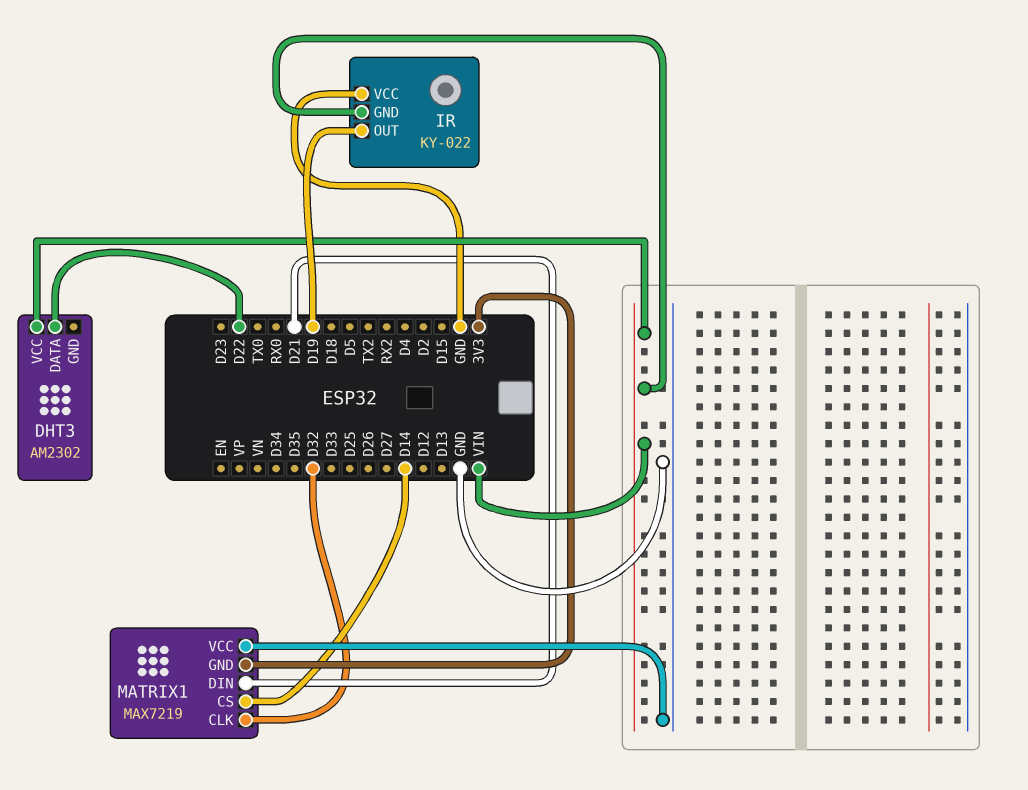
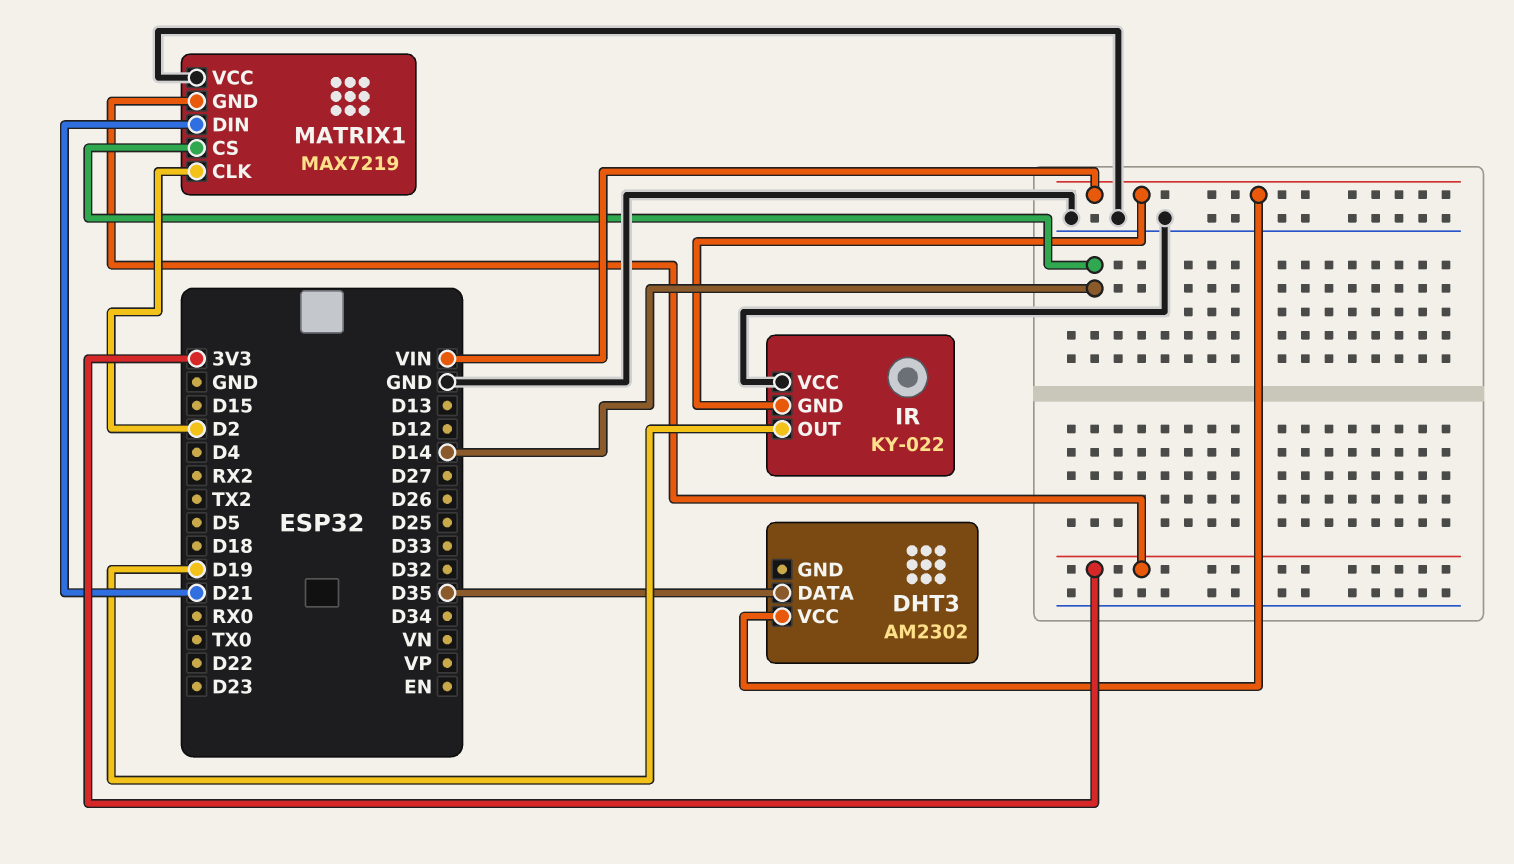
DHT3 pin DATA: D22 -> D35
MATRIX1 pin CLK: D32 -> D2

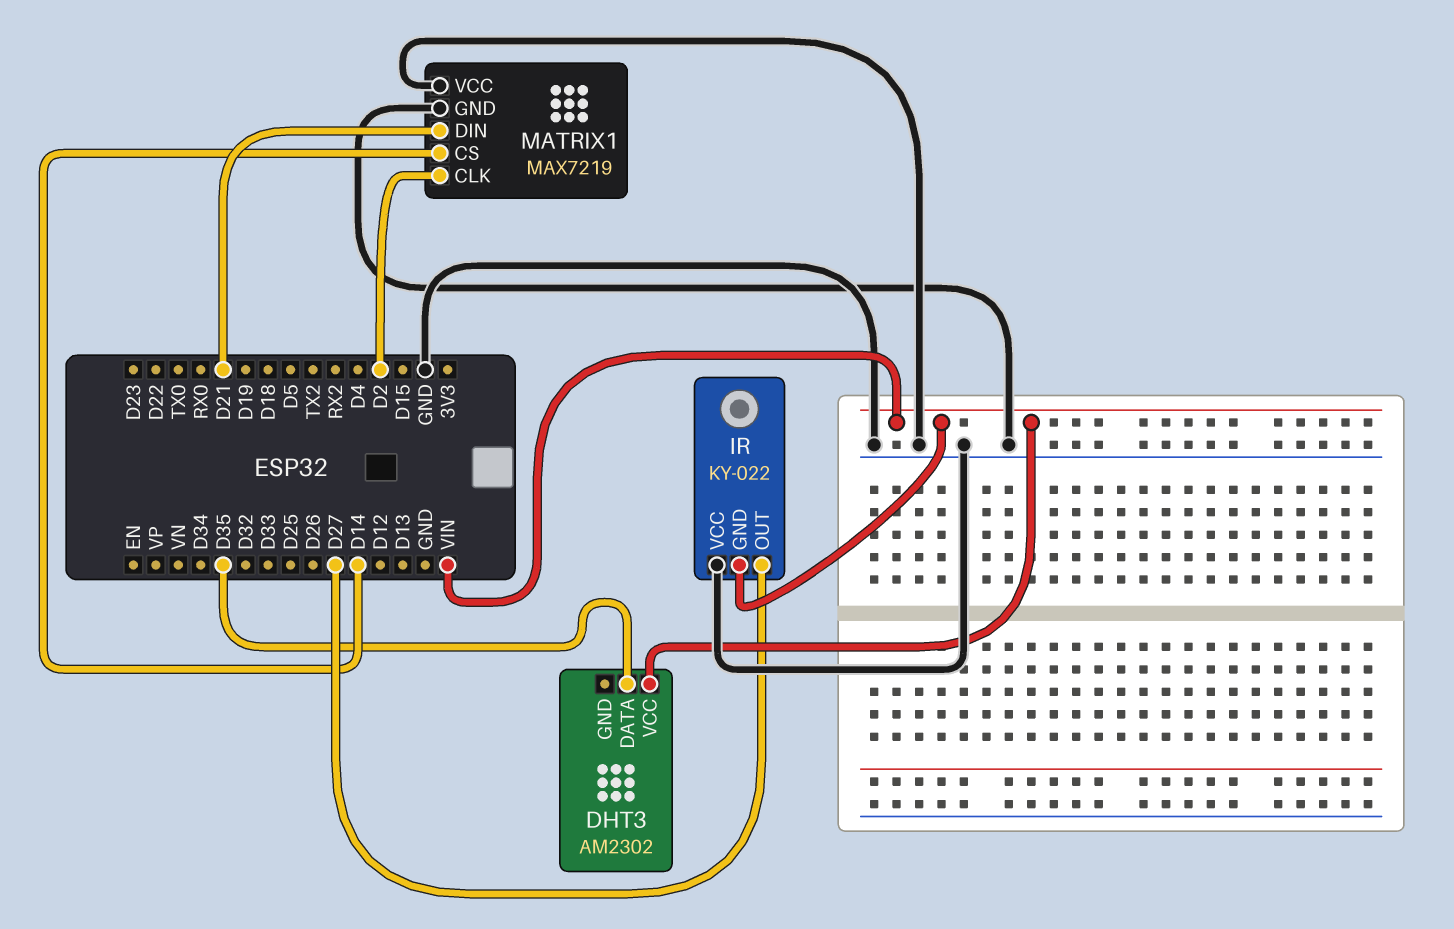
IR pin OUT: D19 -> D27
MATRIX1 pin GND: 3V3 -> GND

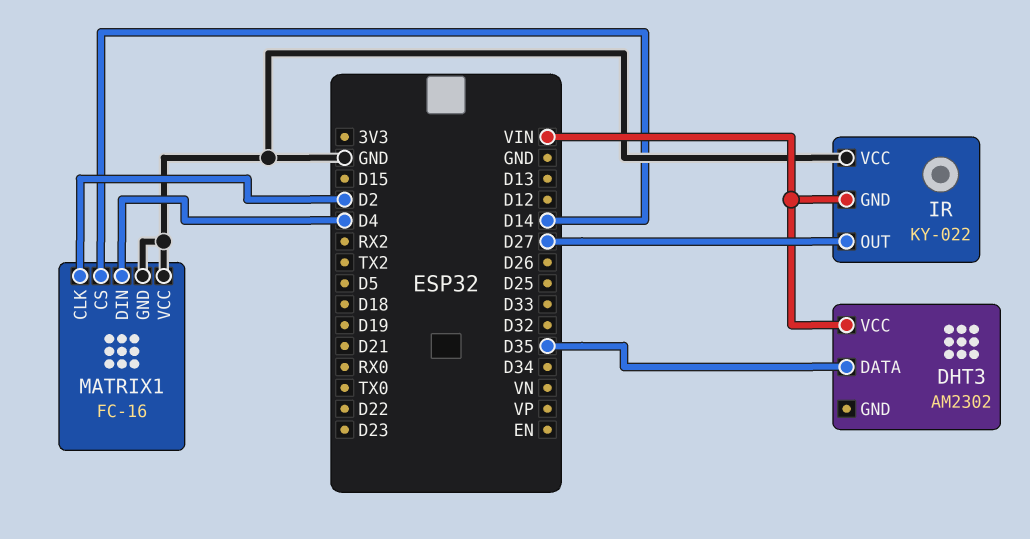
MATRIX1: MAX7219 -> FC-16
MATRIX1 pin DIN: D21 -> D4

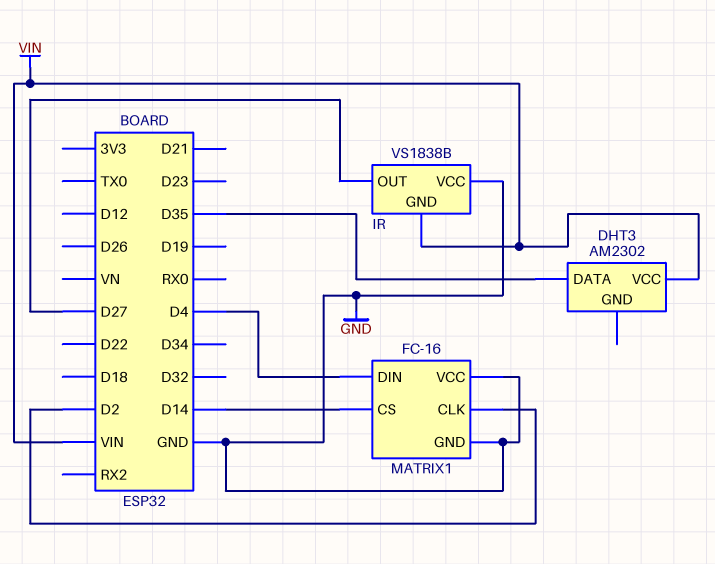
IR: KY-022 -> VS1838B

